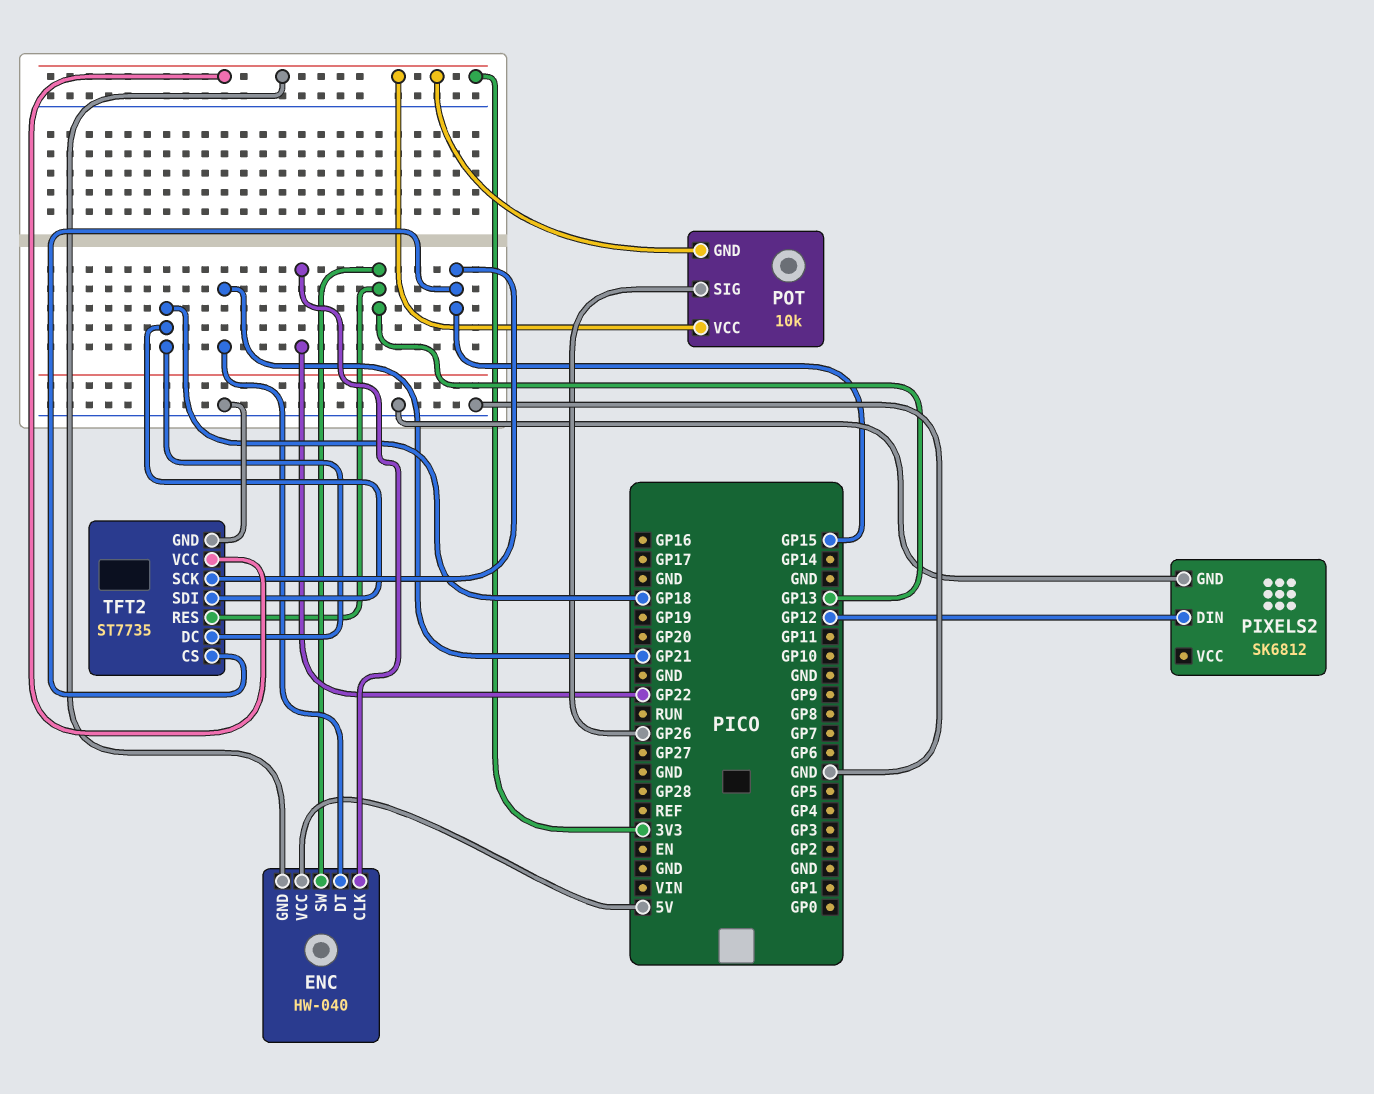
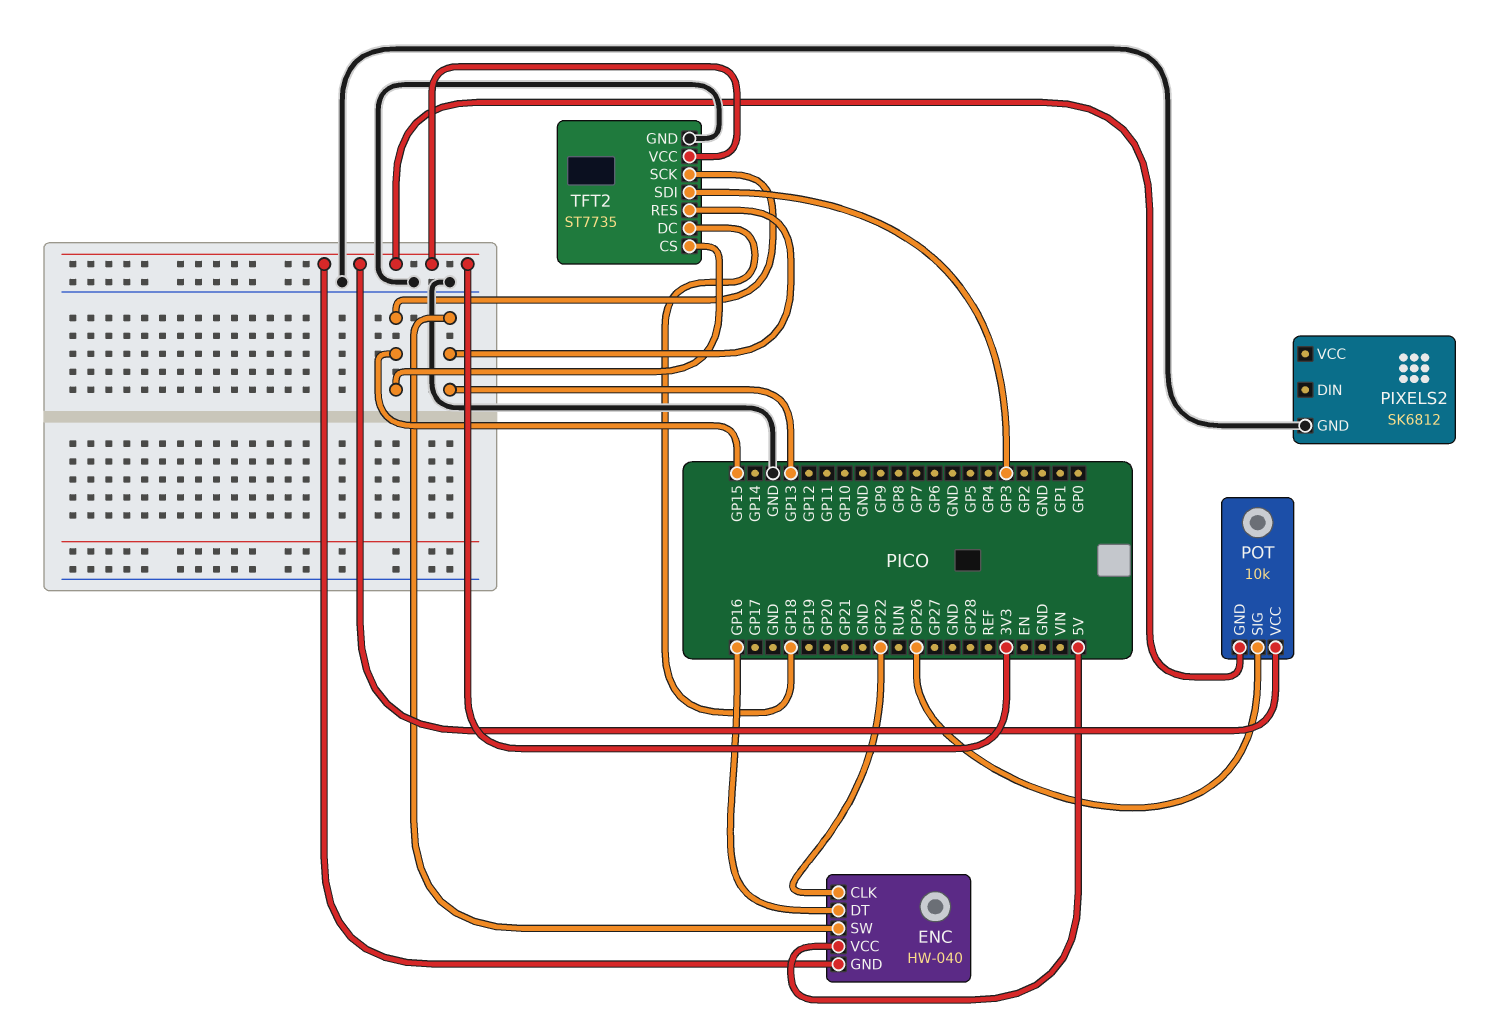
ENC pin DT: GP21 -> GP16
PIXELS2 pin DIN: GP12 -> none
TFT2 pin SDI: GP18 -> GP3

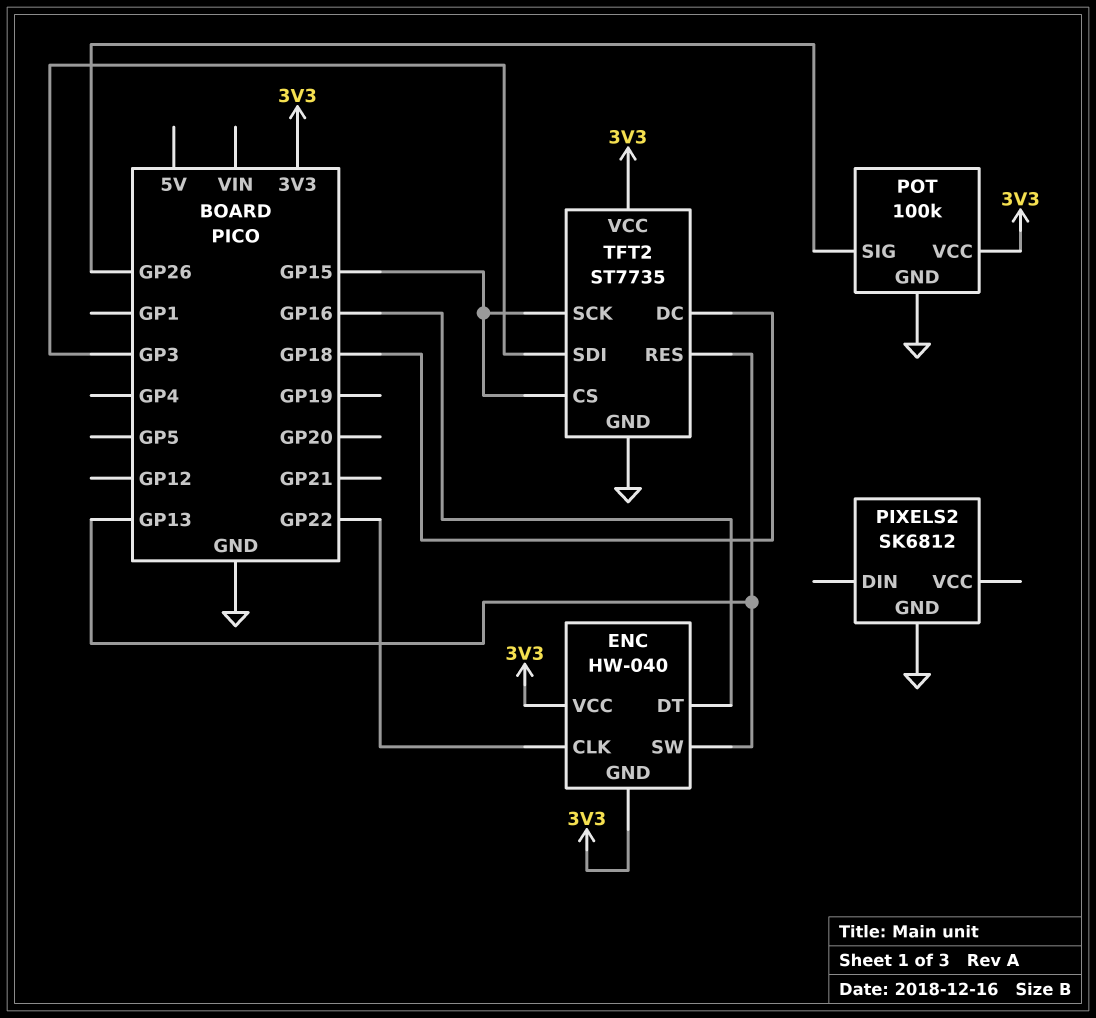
ENC pin VCC: 5V -> 3V3
POT: 10k -> 100k
POT pin GND: 3V3 -> GND

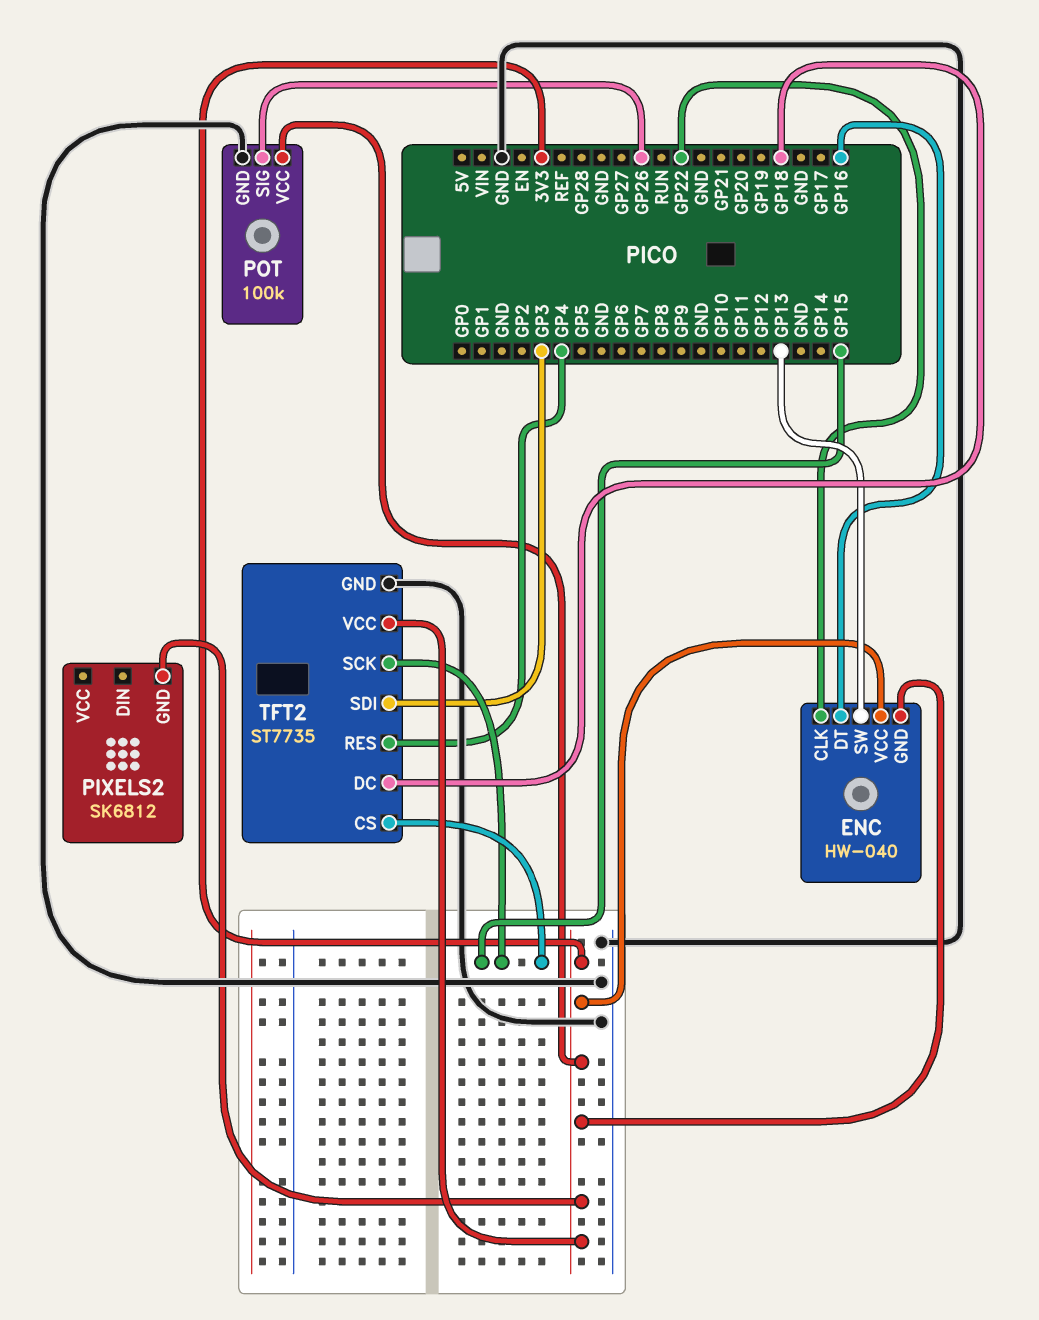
PIXELS2 pin GND: GND -> 3V3
TFT2 pin RES: GP13 -> GP4

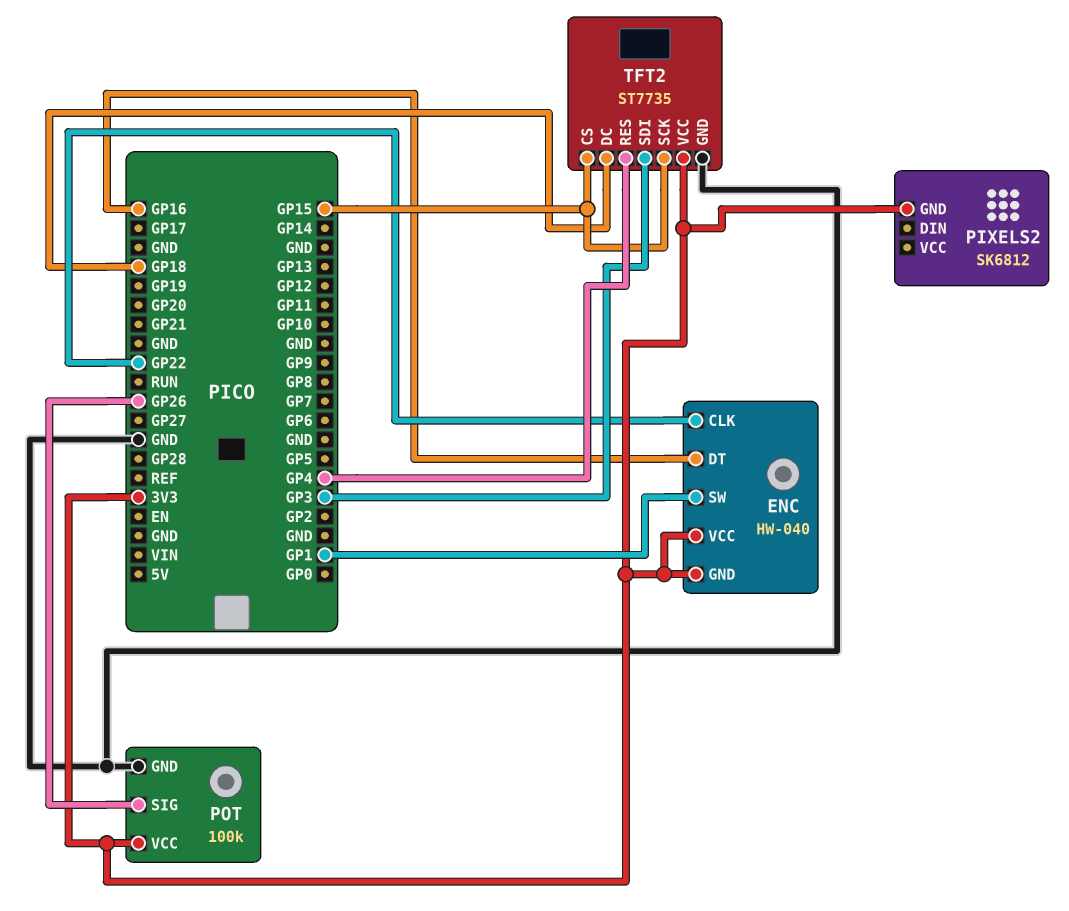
ENC pin SW: GP13 -> GP1

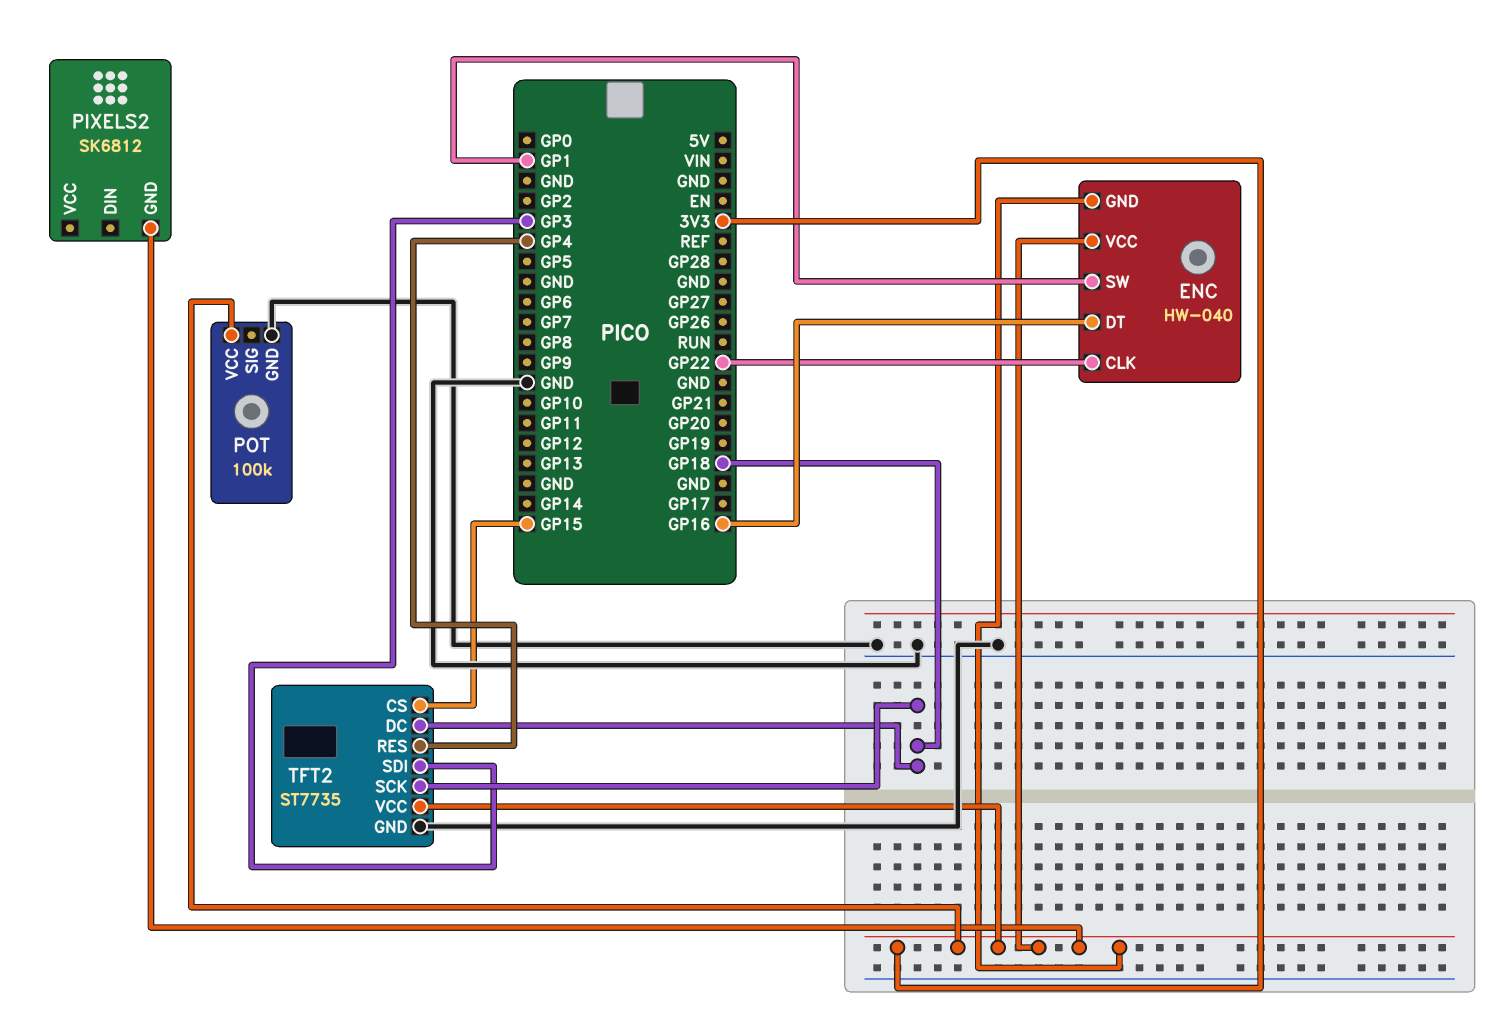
POT pin SIG: GP26 -> none
TFT2 pin SCK: GP15 -> GP18

